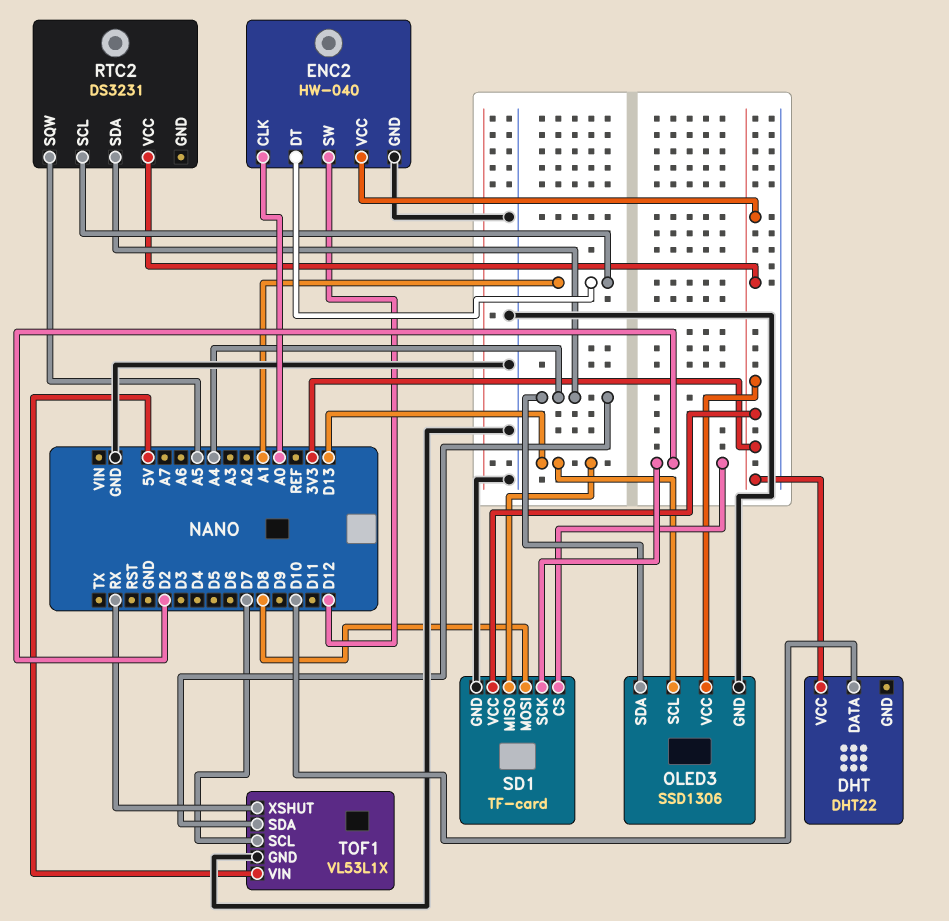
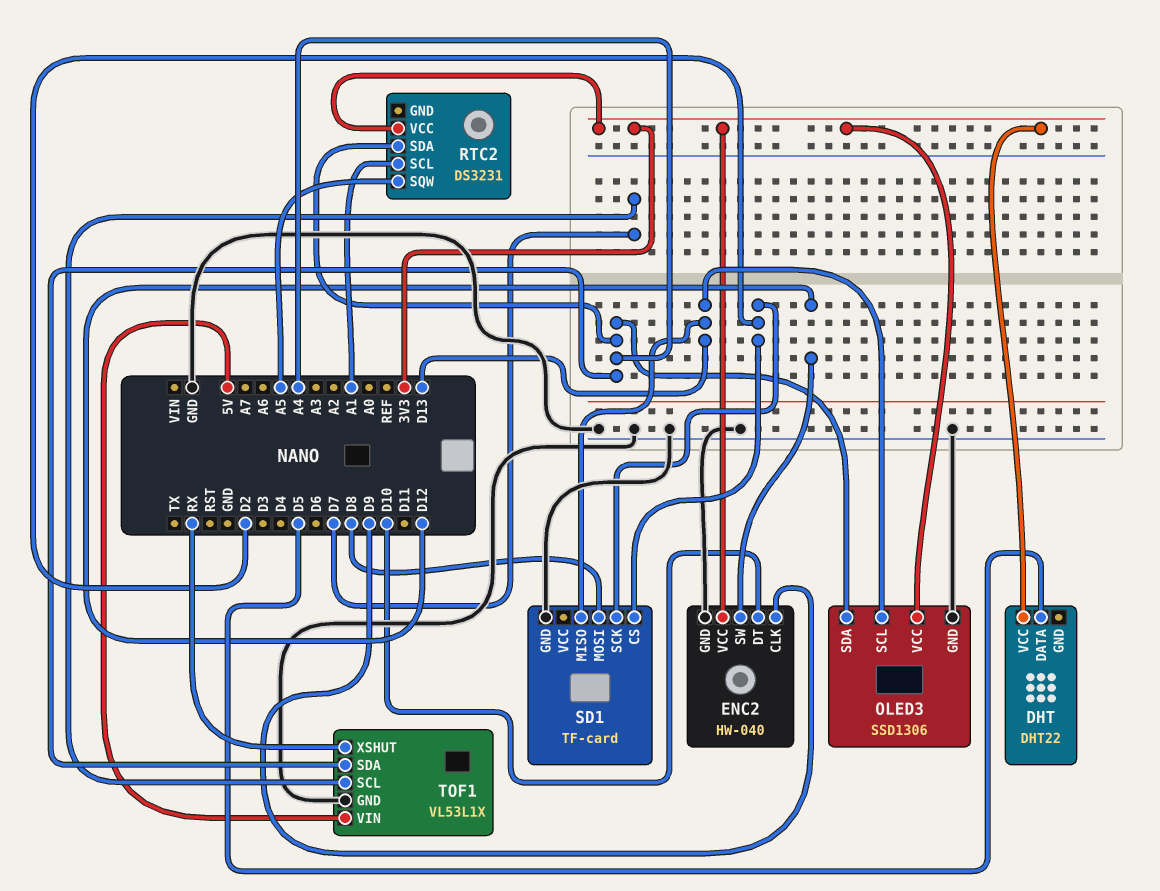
DHT pin DATA: D10 -> D5
ENC2 pin CLK: A0 -> D9
ENC2 pin DT: A1 -> D10
SD1 pin VCC: 3V3 -> none

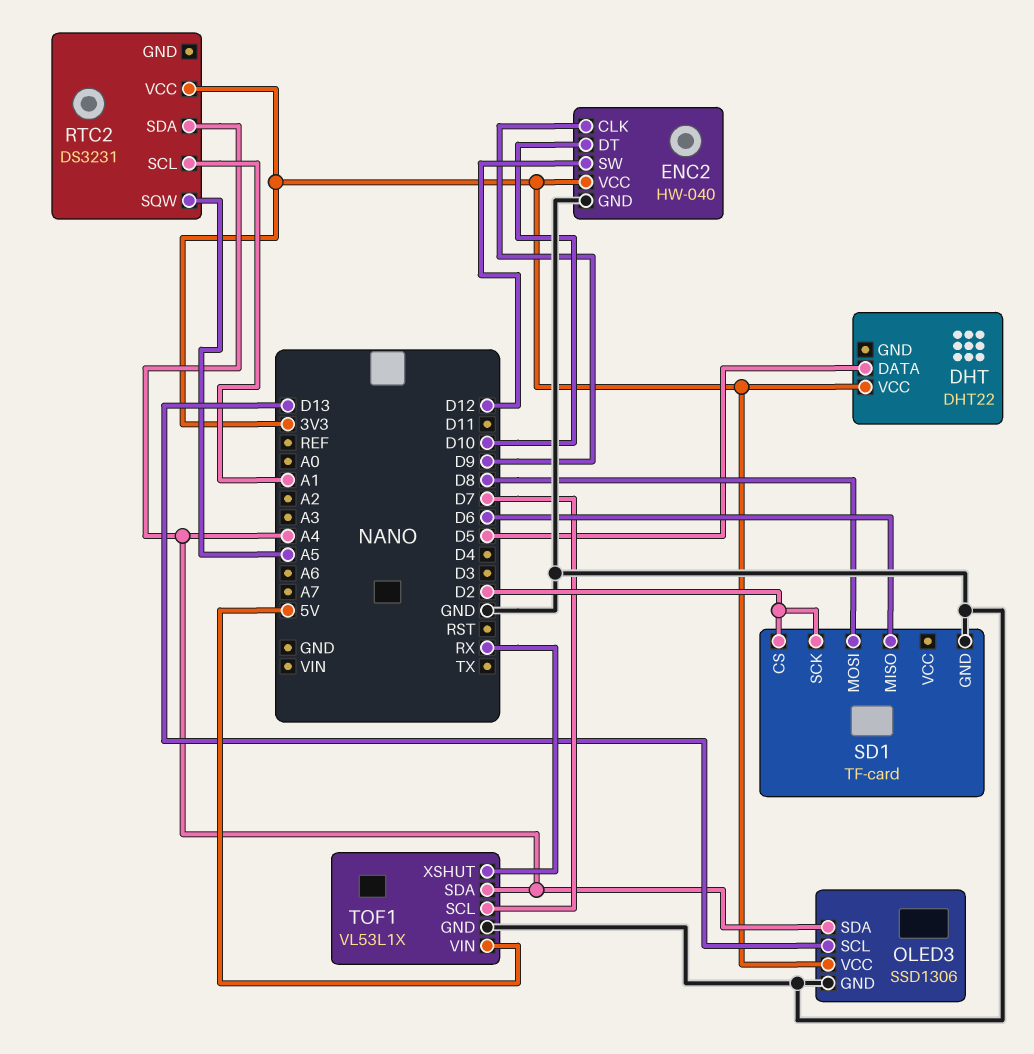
SD1 pin MISO: D13 -> D6

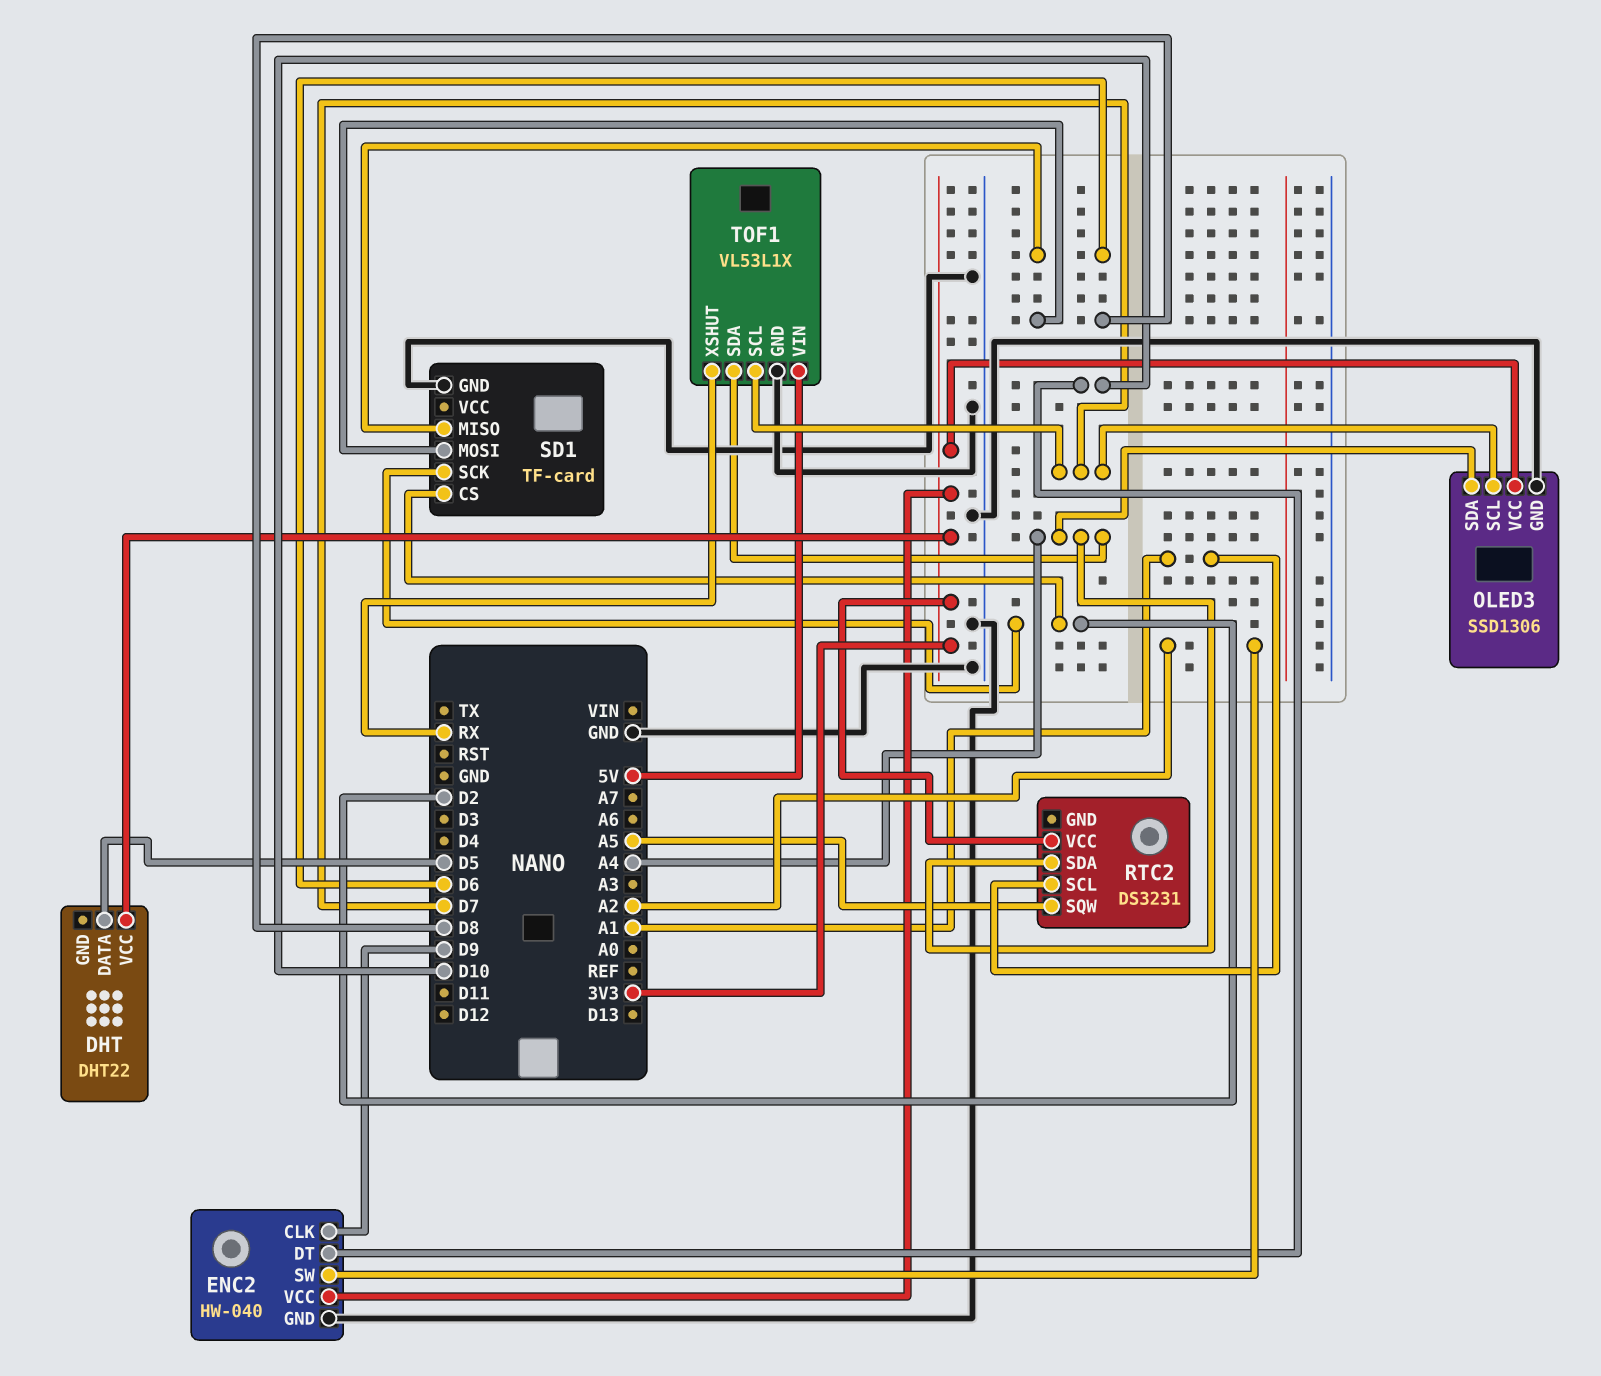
ENC2 pin SW: D12 -> A2
OLED3 pin SCL: D13 -> D7

